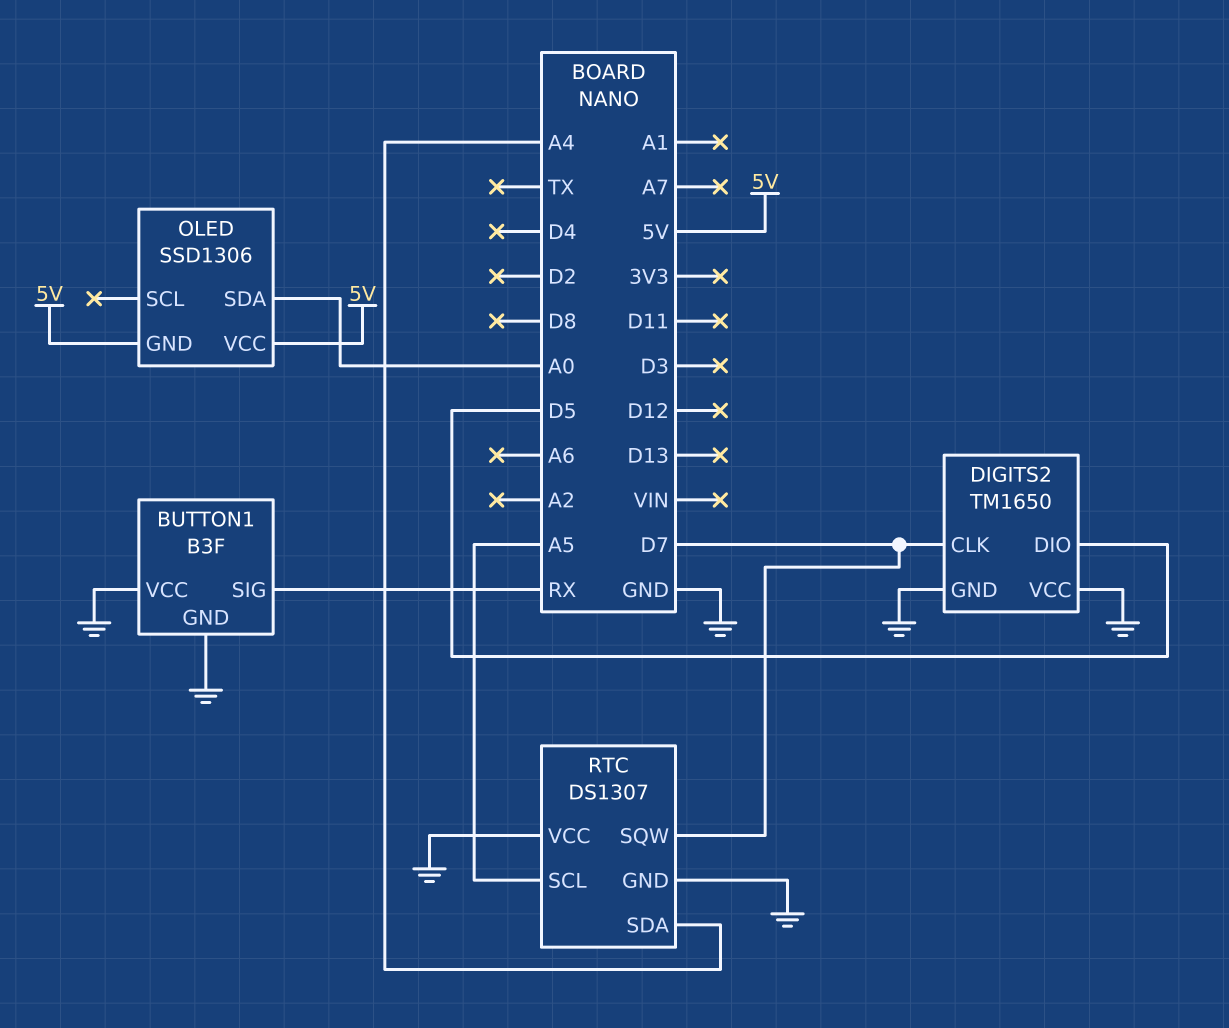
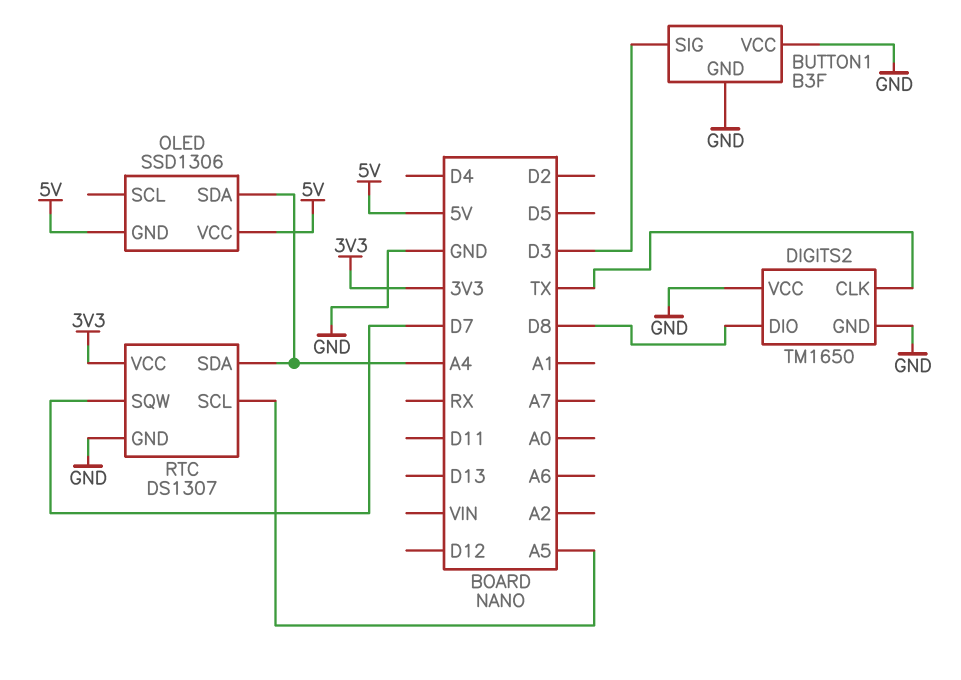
BUTTON1 pin SIG: RX -> D3
DIGITS2 pin CLK: D7 -> TX
DIGITS2 pin DIO: D5 -> D8
OLED pin SDA: A0 -> A4
RTC pin VCC: GND -> 3V3

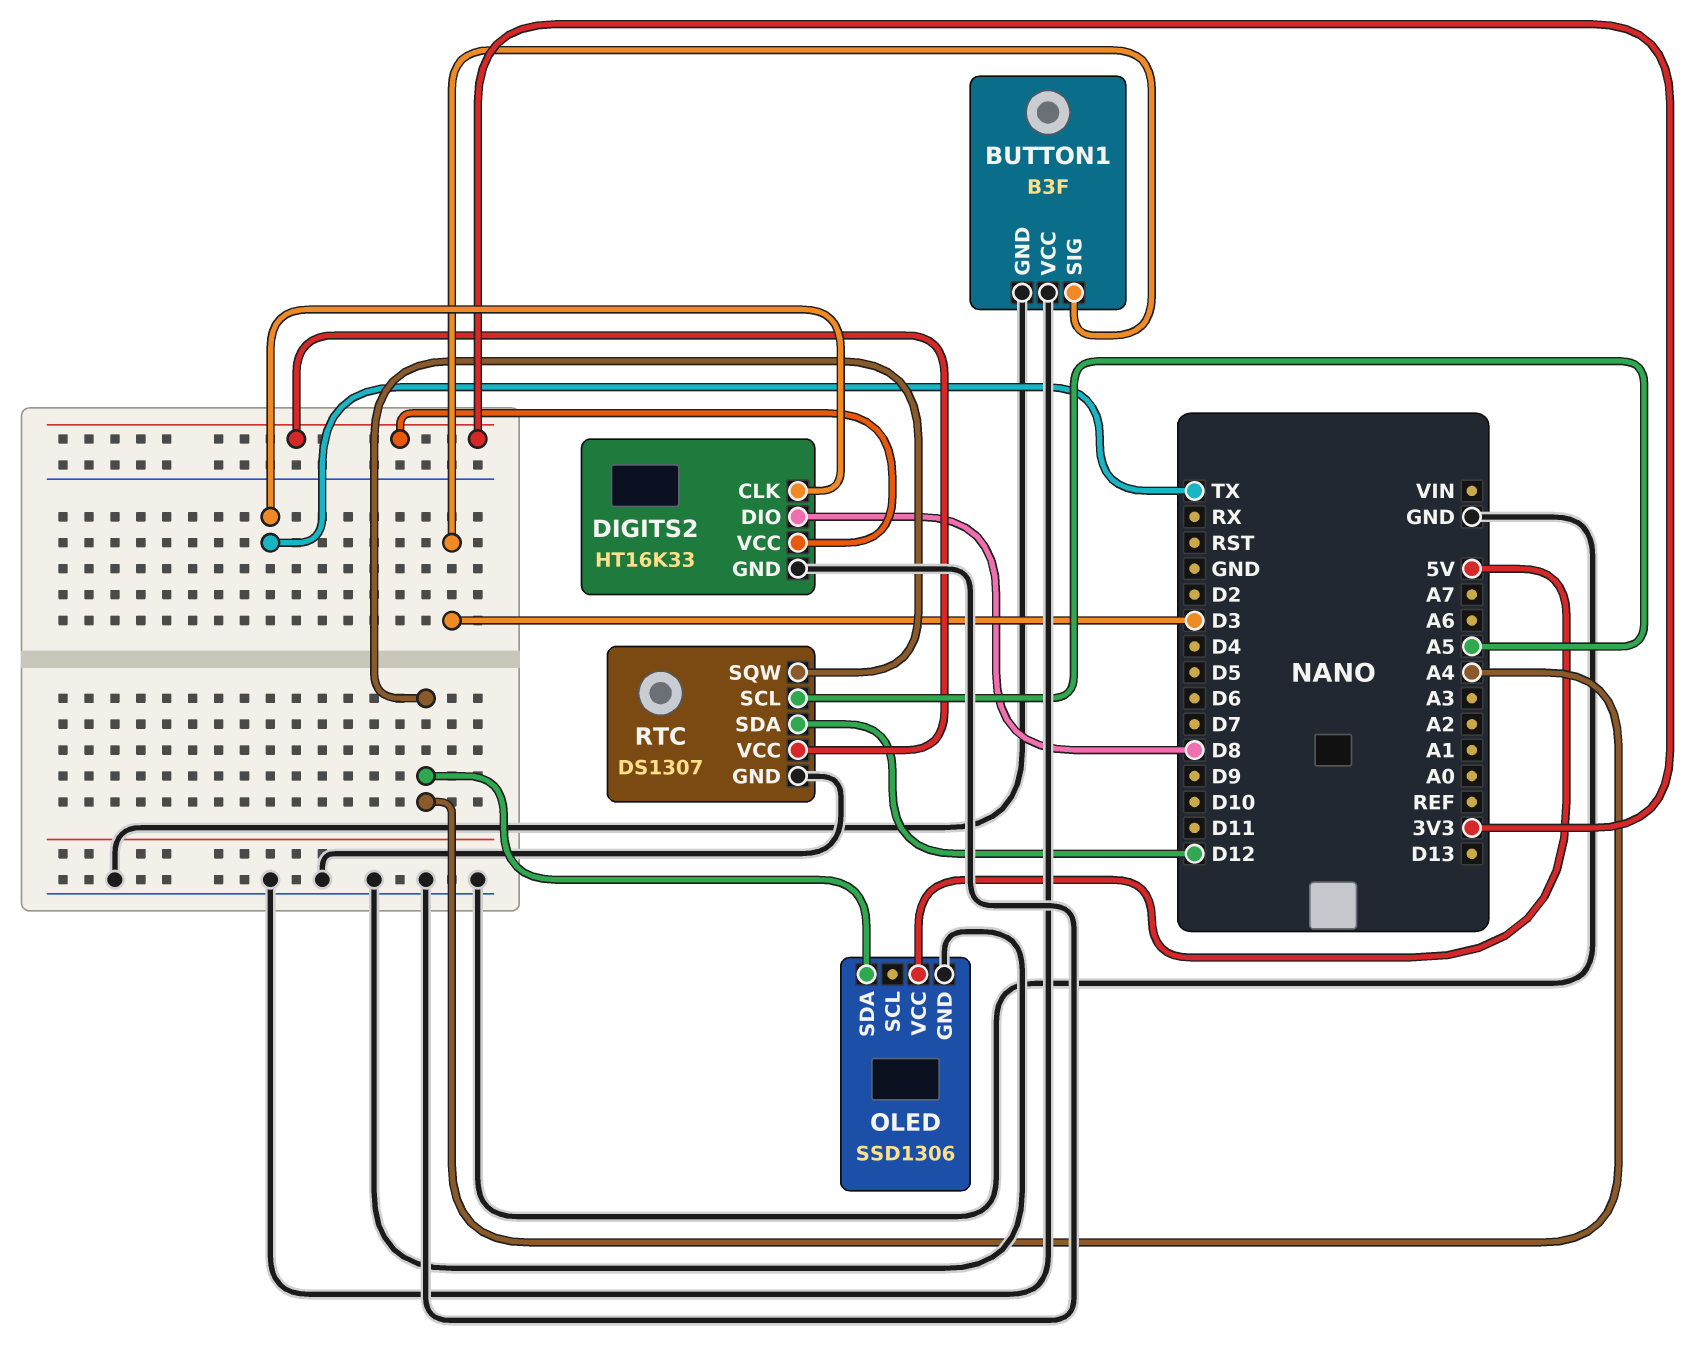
DIGITS2: TM1650 -> HT16K33
DIGITS2 pin VCC: GND -> 3V3
OLED pin GND: 5V -> GND
RTC pin SDA: A4 -> D12
RTC pin SQW: D7 -> A4

